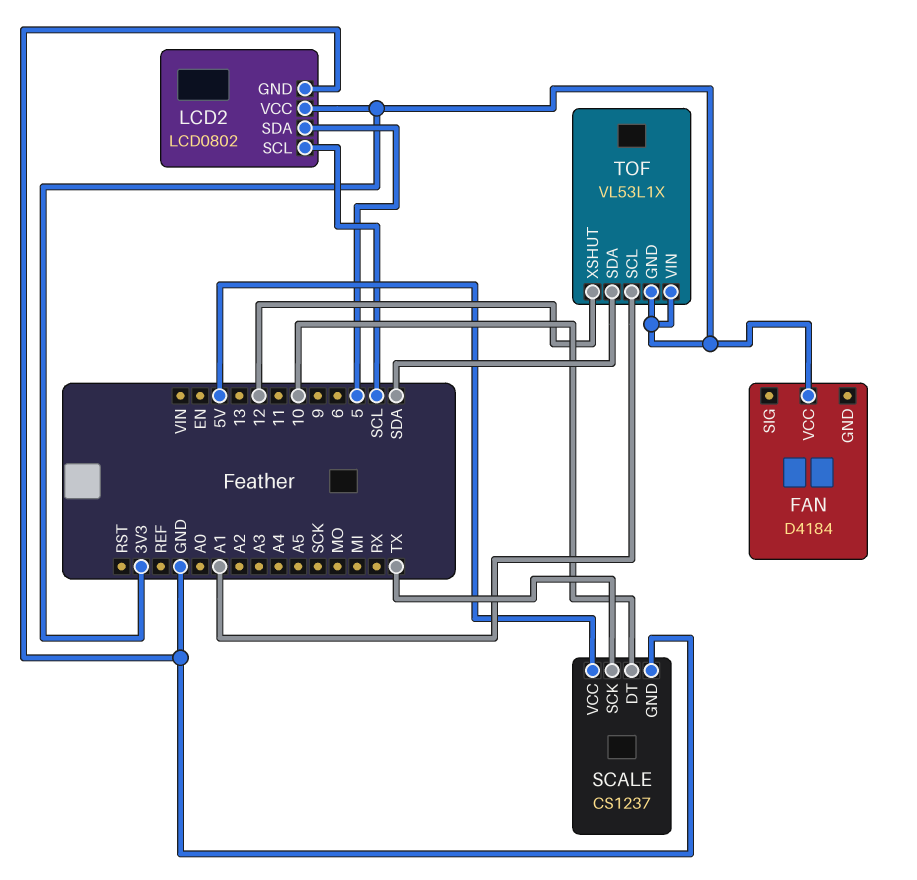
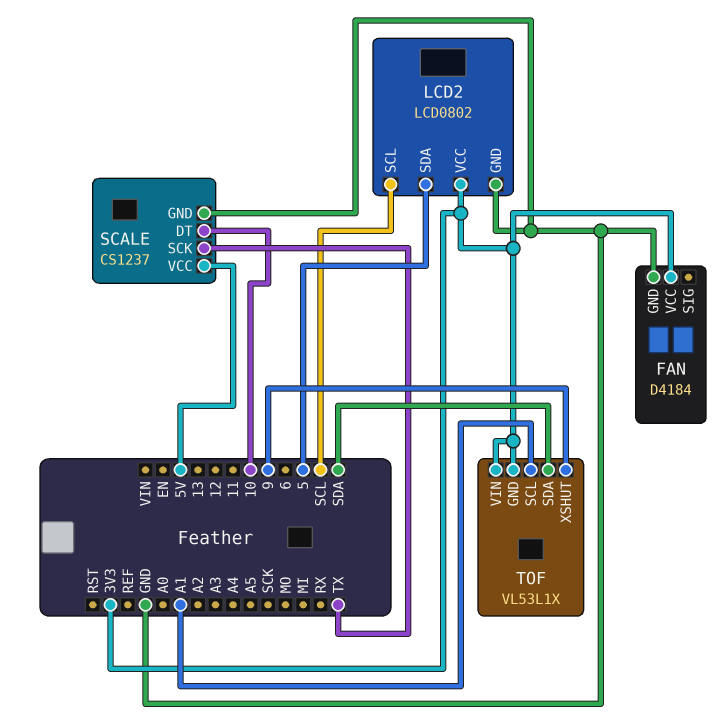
FAN pin GND: none -> GND
TOF pin XSHUT: 12 -> 9

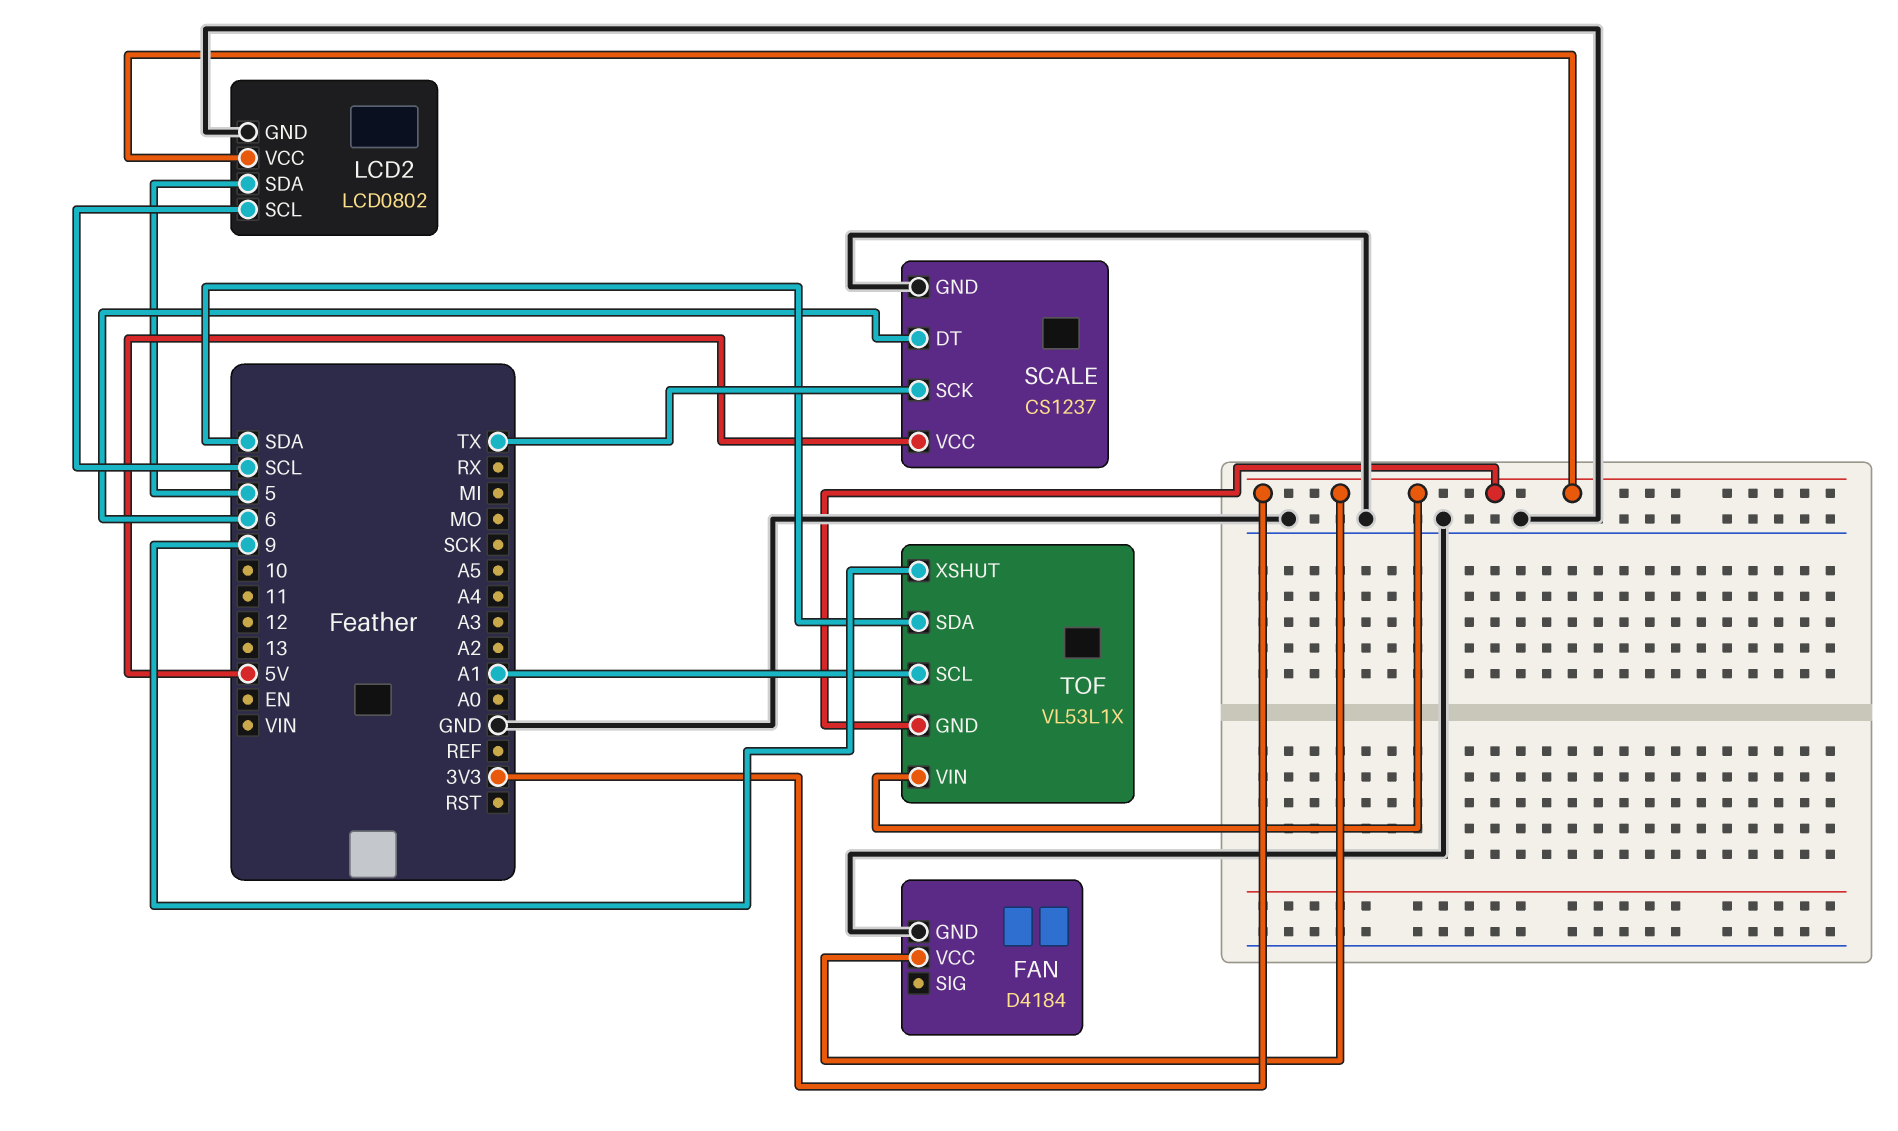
SCALE pin DT: 10 -> 6

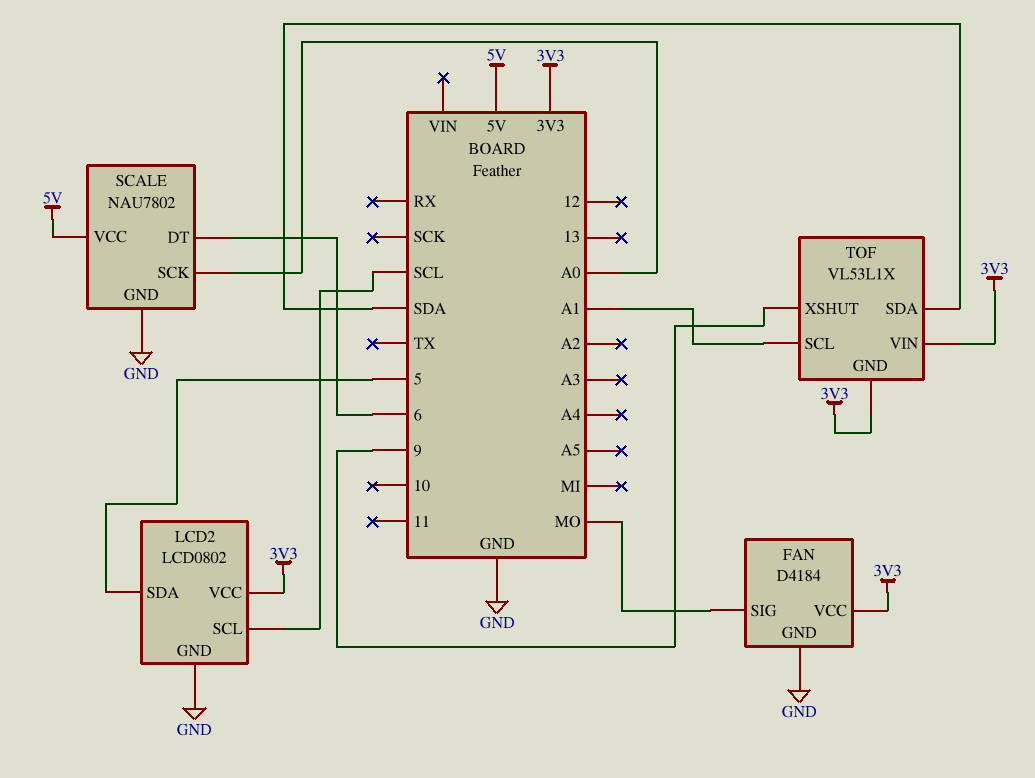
FAN pin SIG: none -> MO
SCALE: CS1237 -> NAU7802
SCALE pin SCK: TX -> A0

